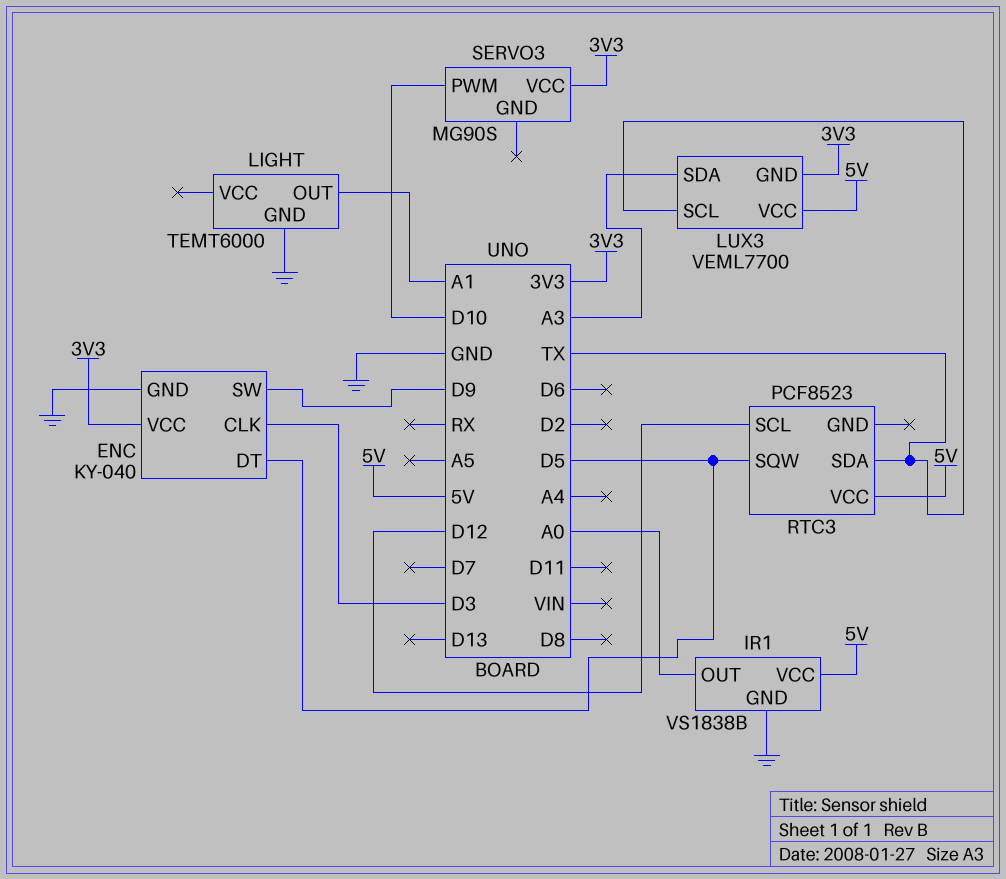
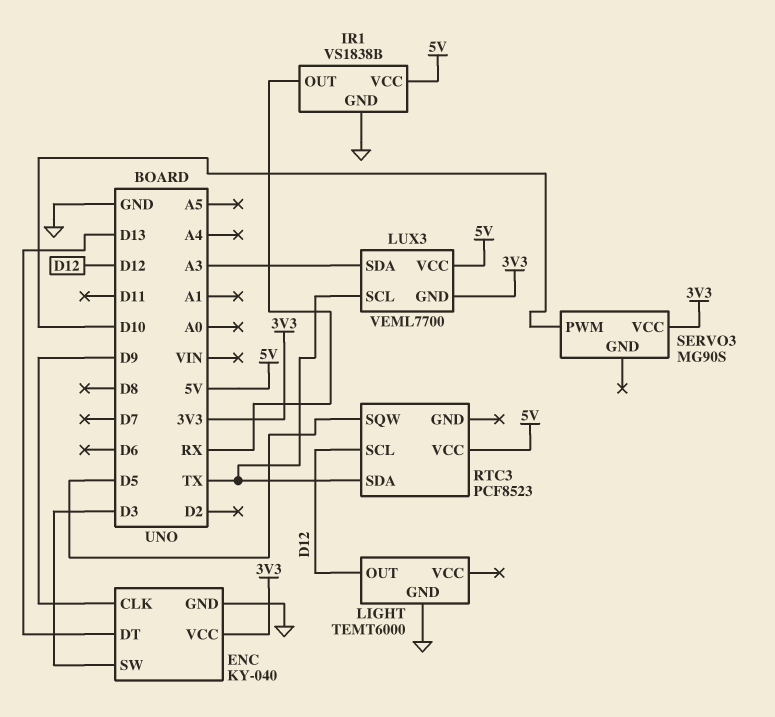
ENC pin CLK: D3 -> D9
ENC pin DT: D5 -> D13
ENC pin SW: D9 -> D3
IR1 pin OUT: A0 -> RX
LIGHT pin OUT: A1 -> D12

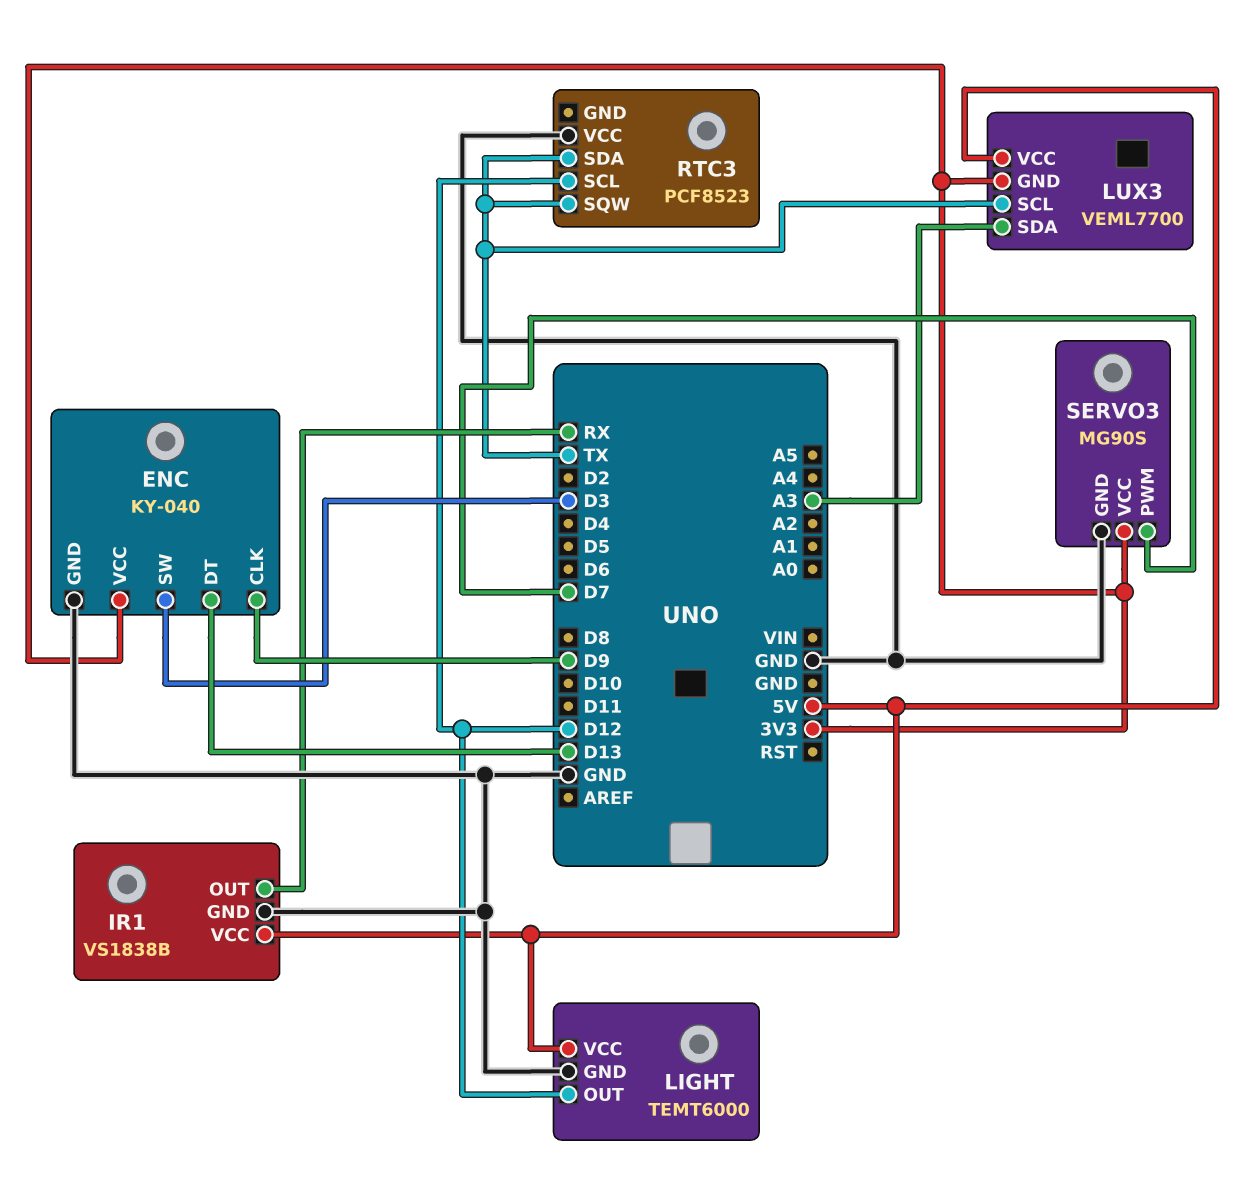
LIGHT pin VCC: none -> 5V
RTC3 pin SQW: D5 -> TX
RTC3 pin VCC: 5V -> GND
SERVO3 pin GND: none -> GND
SERVO3 pin PWM: D10 -> D7

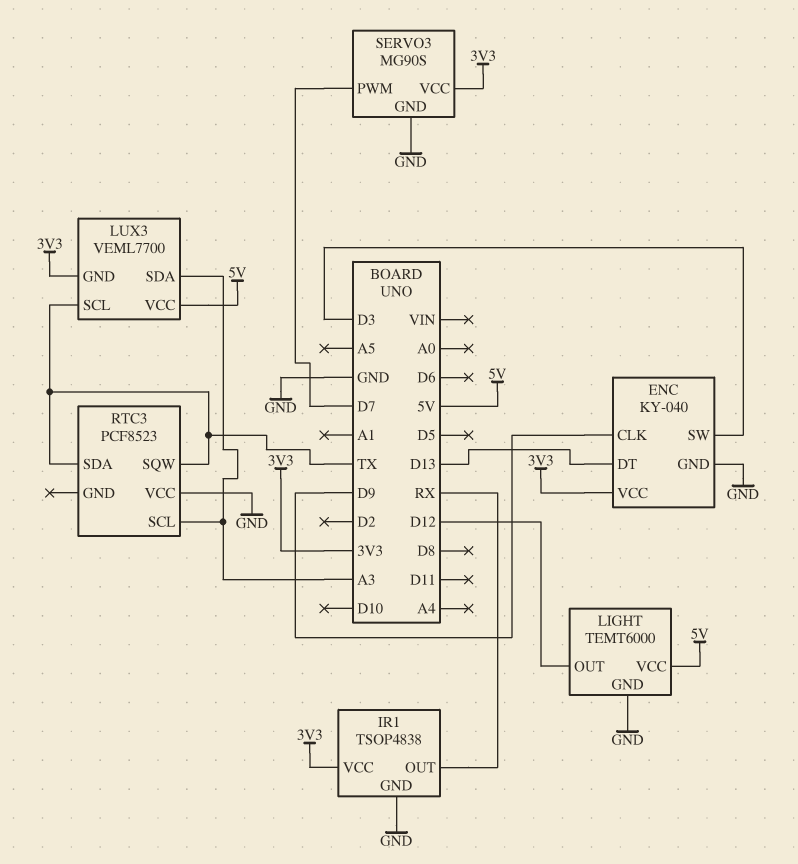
IR1: VS1838B -> TSOP4838
IR1 pin VCC: 5V -> 3V3
RTC3 pin SCL: D12 -> A3

